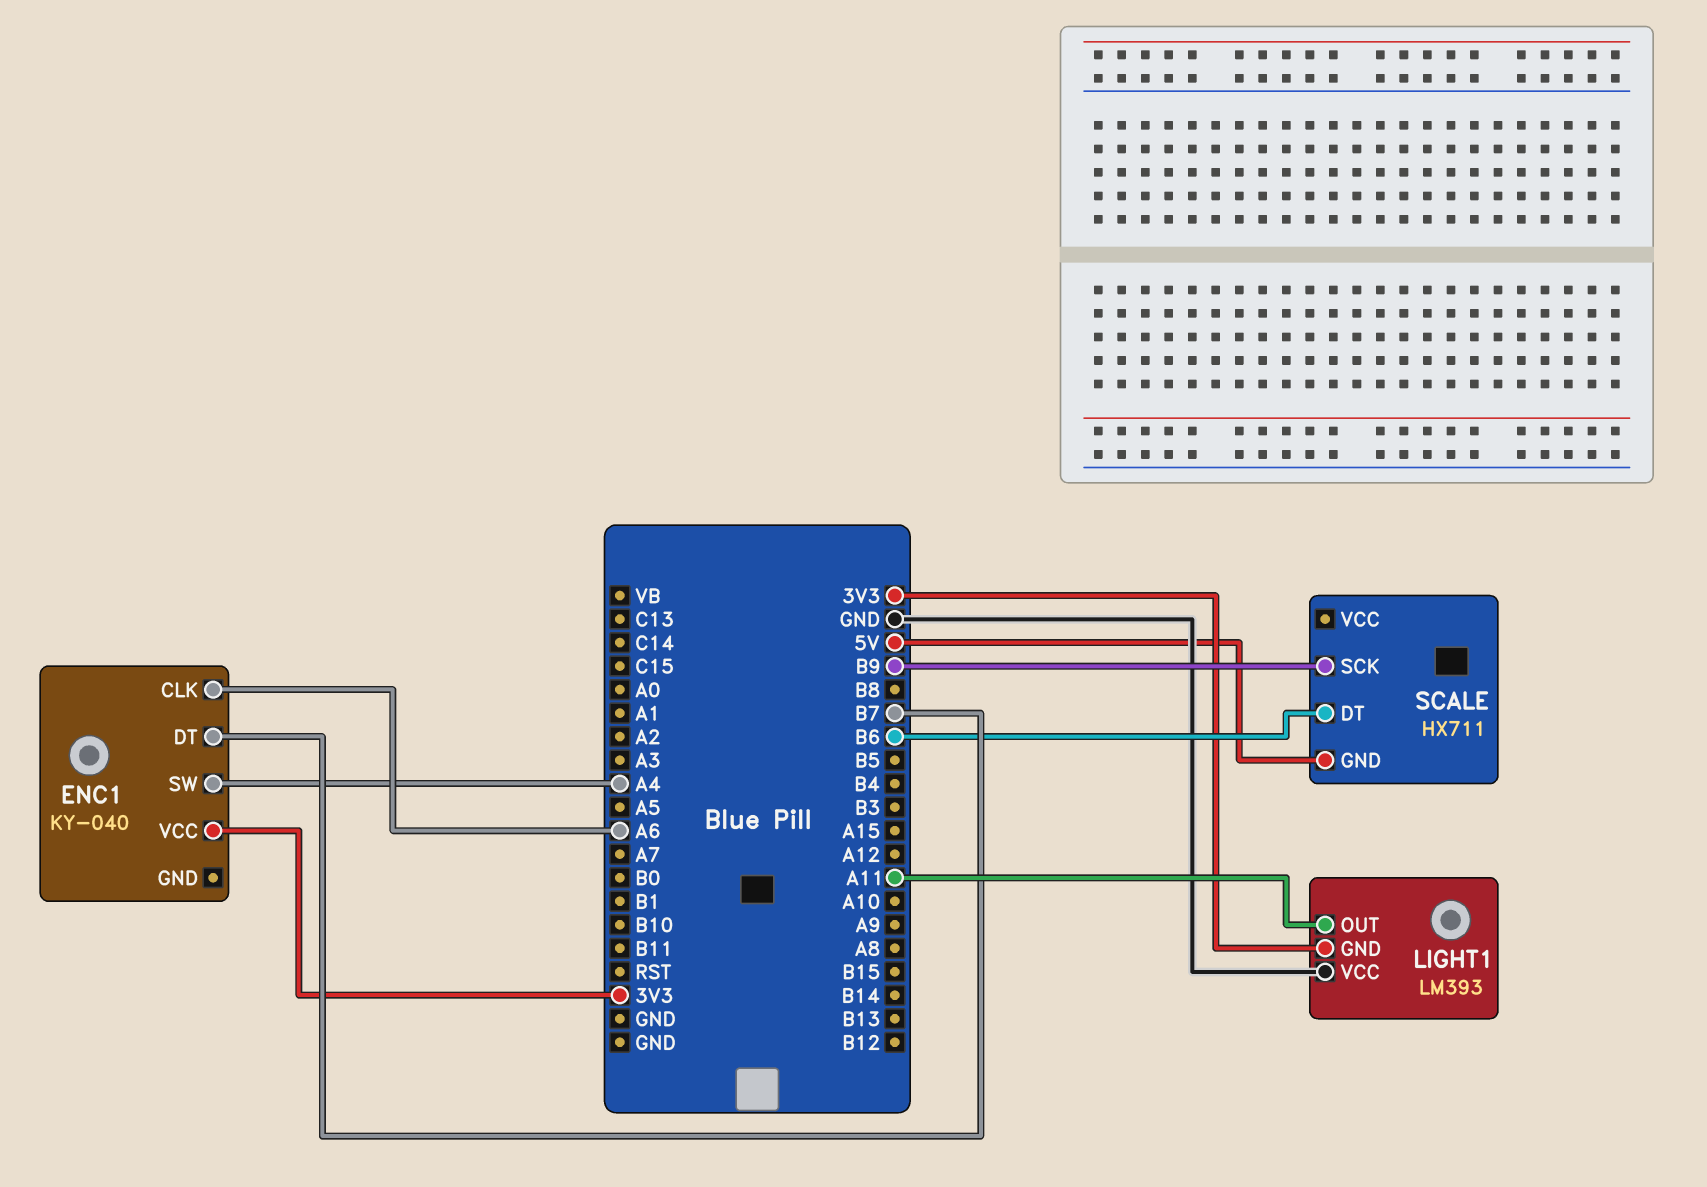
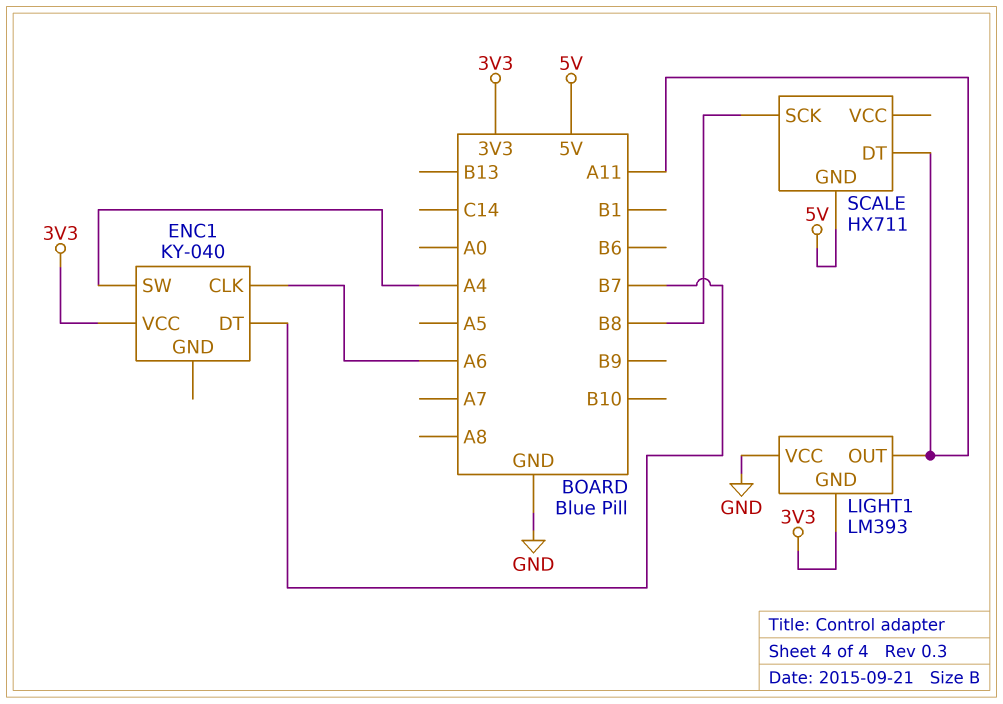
SCALE pin DT: B6 -> A11
SCALE pin SCK: B9 -> B8

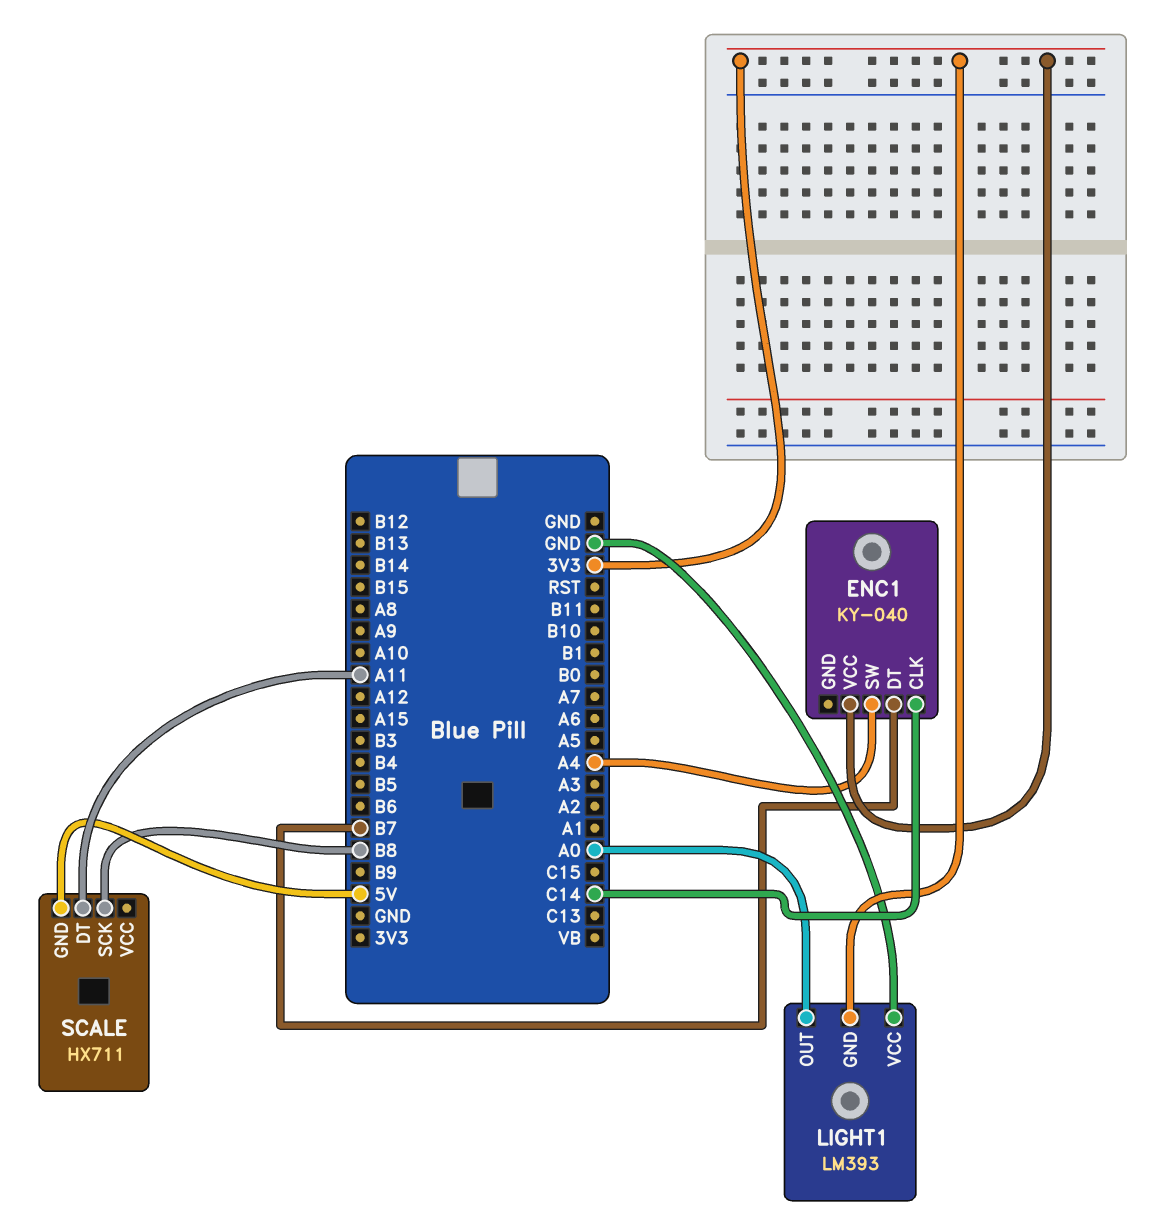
ENC1 pin CLK: A6 -> C14
LIGHT1 pin OUT: A11 -> A0

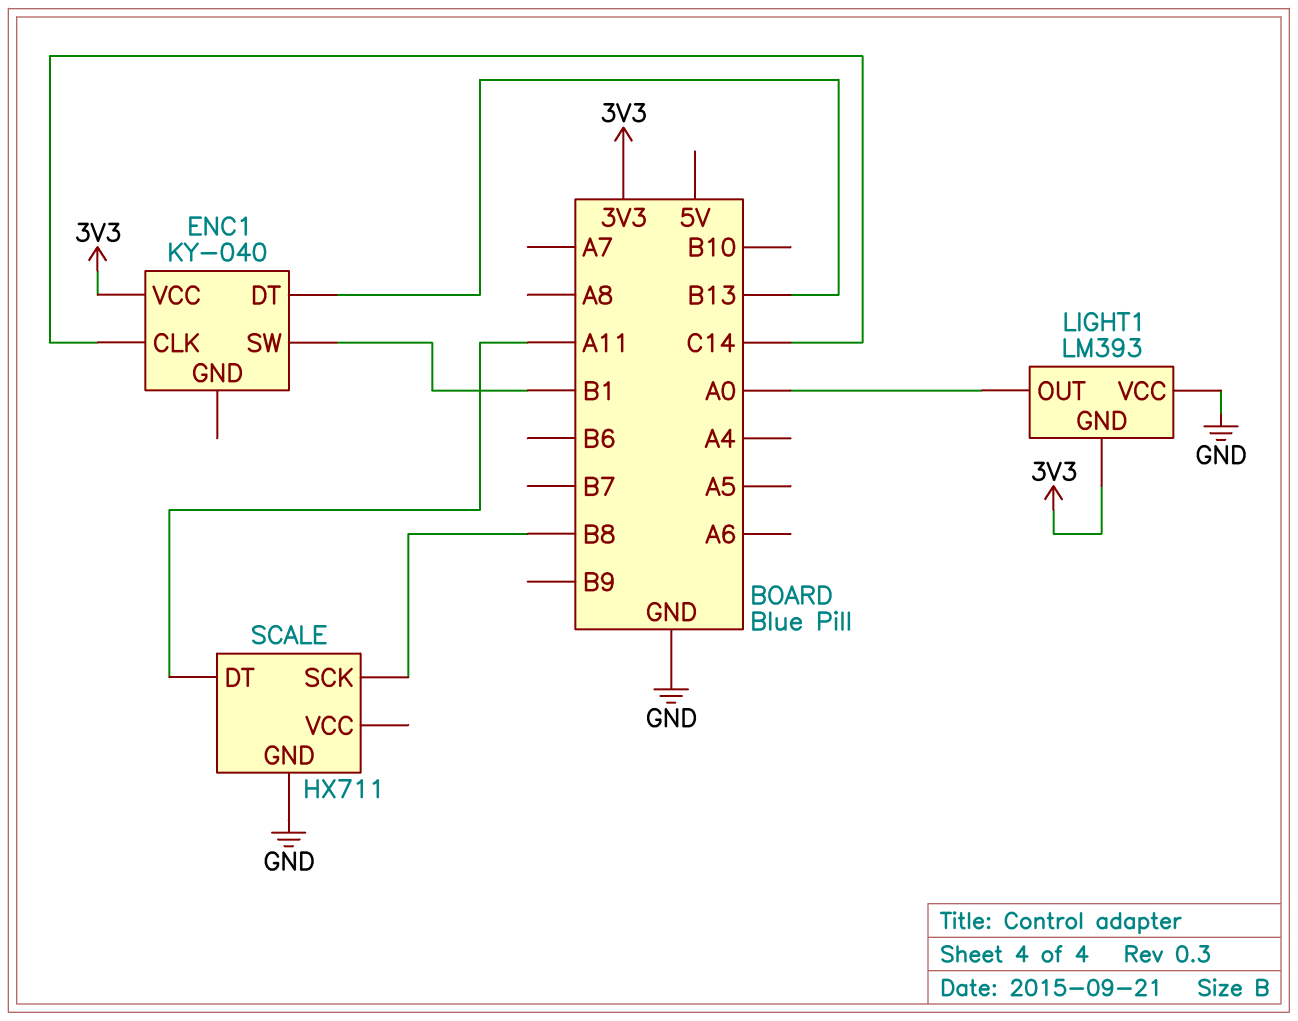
ENC1 pin DT: B7 -> B13
ENC1 pin SW: A4 -> B1
SCALE pin GND: 5V -> GND

